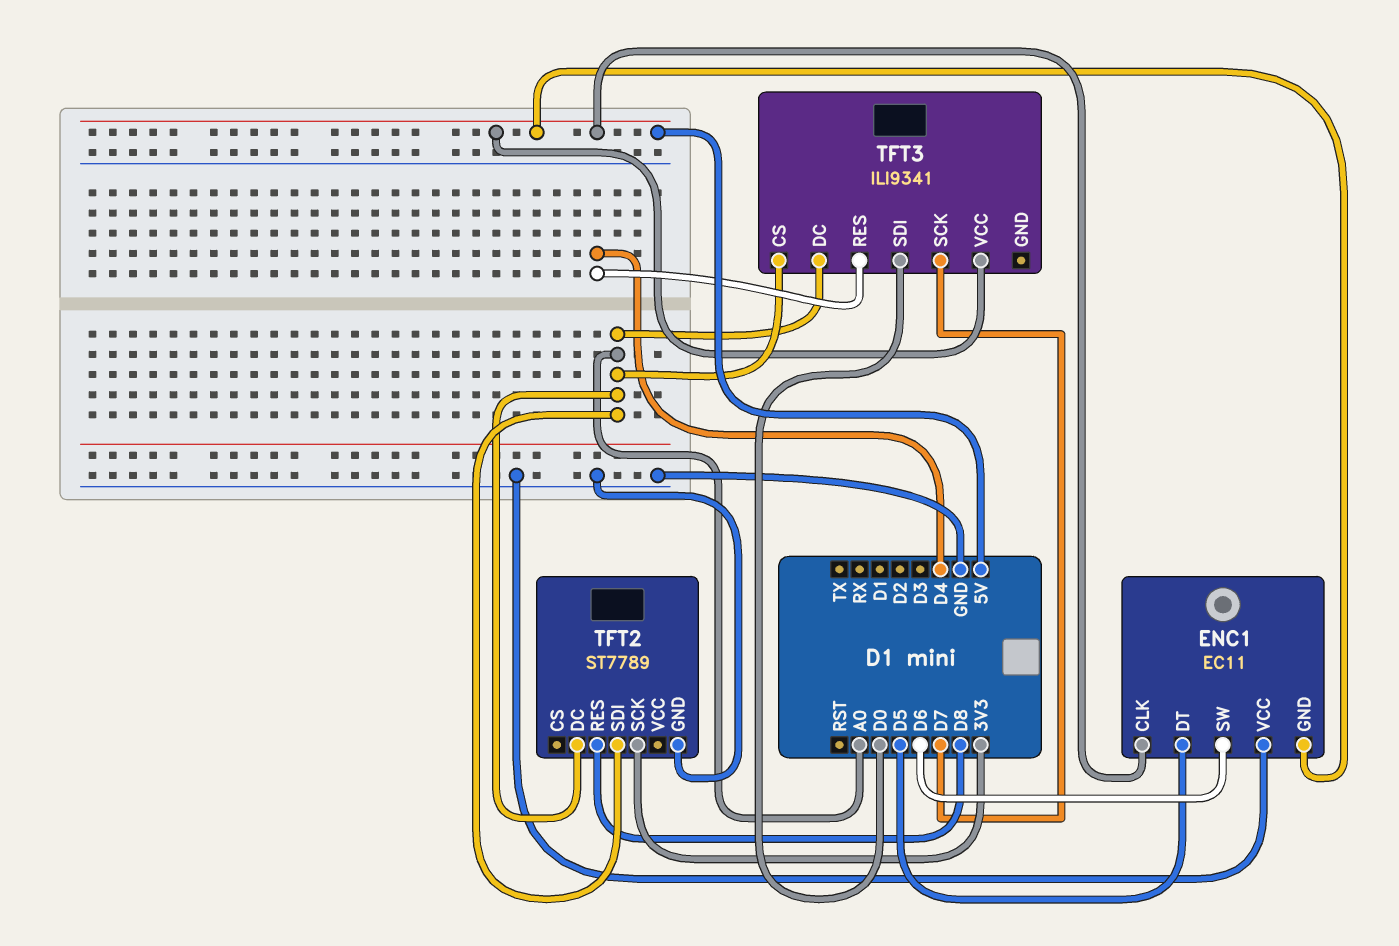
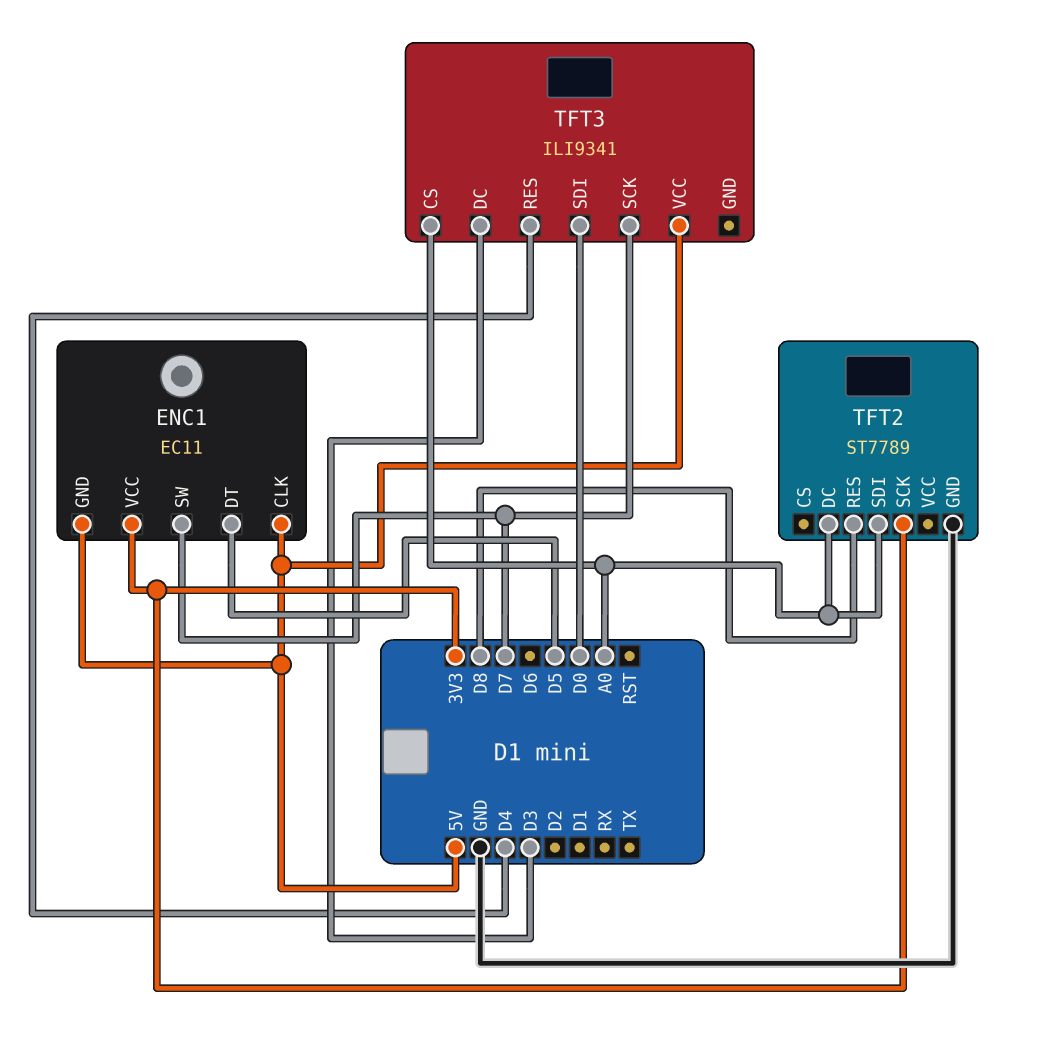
ENC1 pin SW: D6 -> D7
ENC1 pin VCC: GND -> 3V3
TFT3 pin DC: A0 -> D3

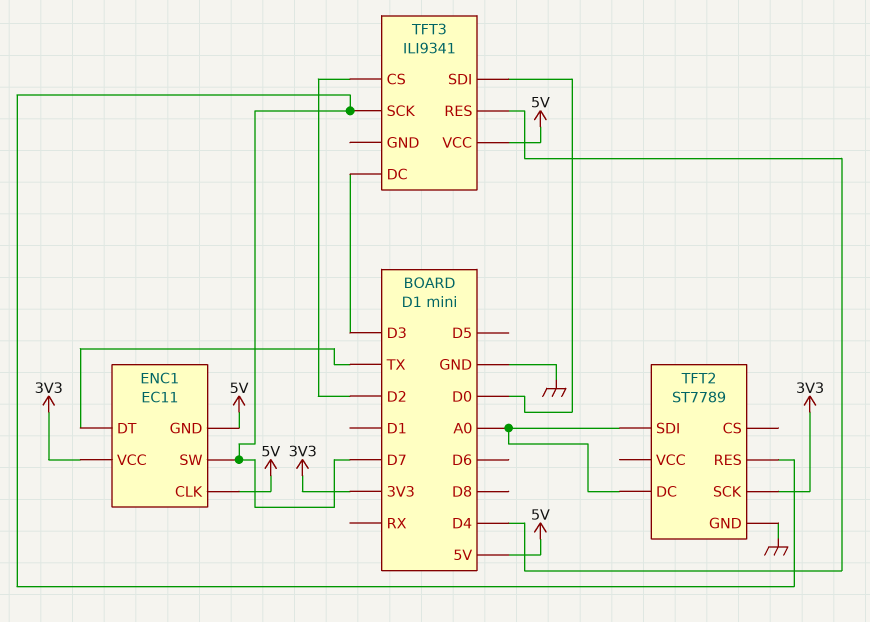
ENC1 pin DT: D5 -> TX
TFT2 pin RES: D8 -> D7
TFT3 pin CS: A0 -> D2

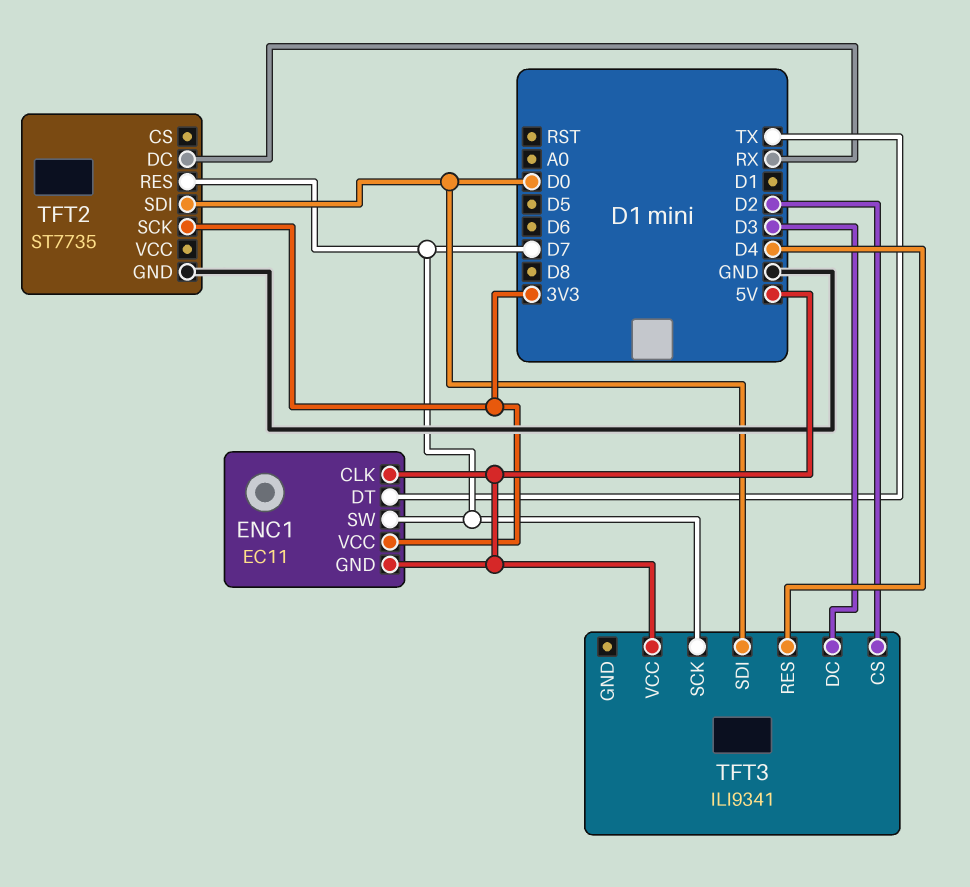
TFT2: ST7789 -> ST7735
TFT2 pin DC: A0 -> RX
TFT2 pin SDI: A0 -> D0

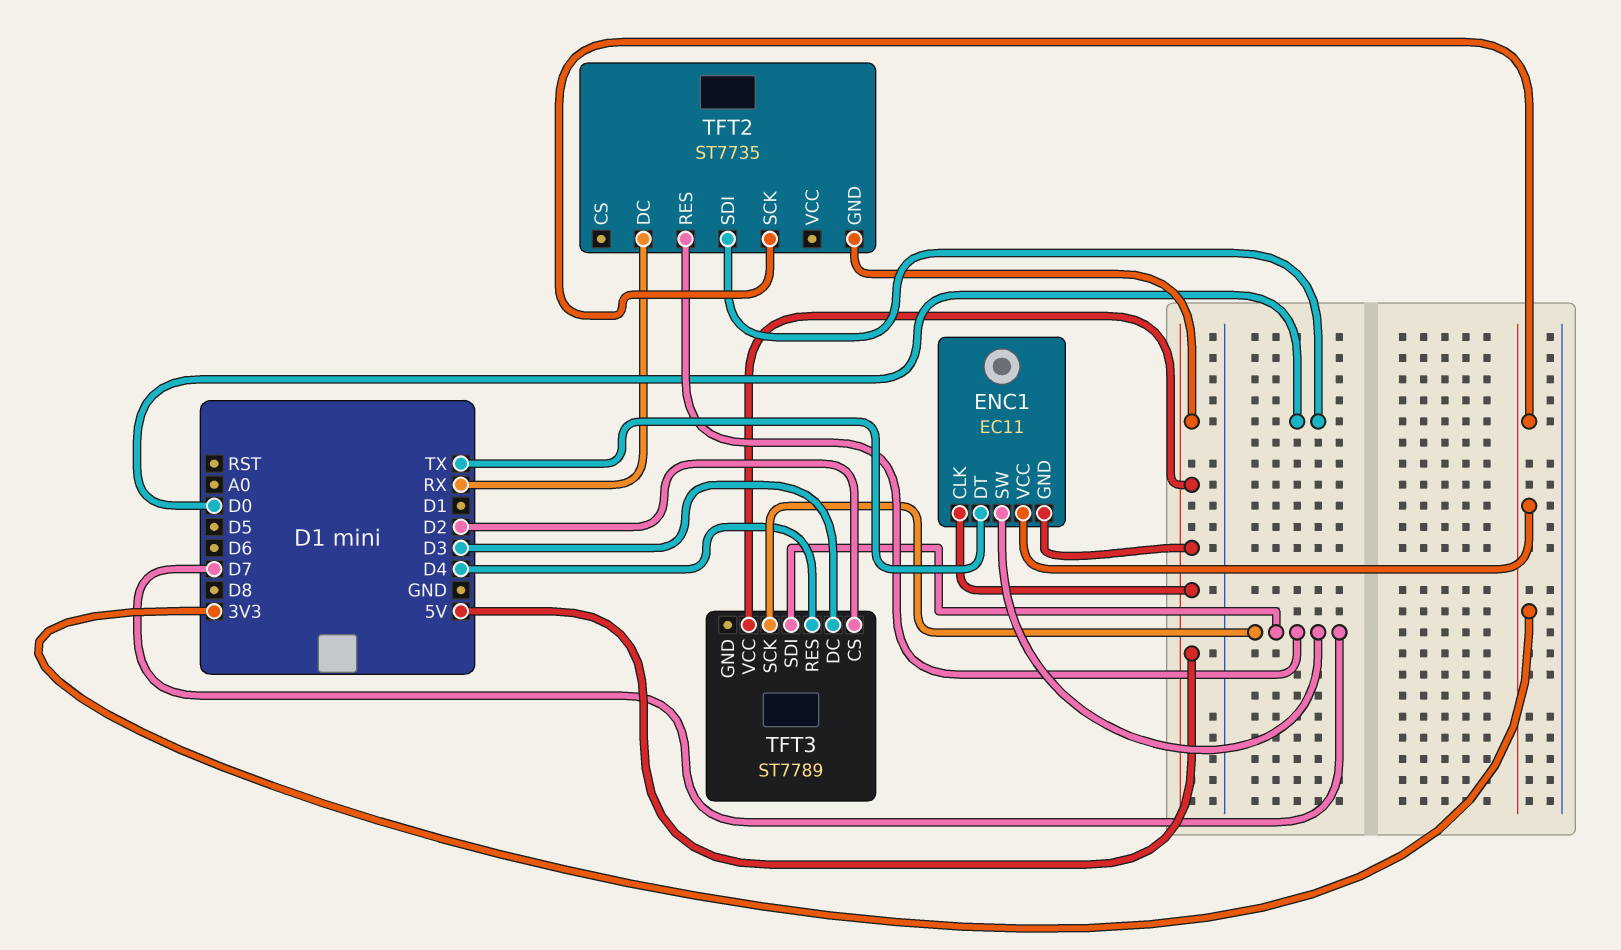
TFT2 pin GND: GND -> 5V
TFT3: ILI9341 -> ST7789
TFT3 pin SDI: D0 -> D7

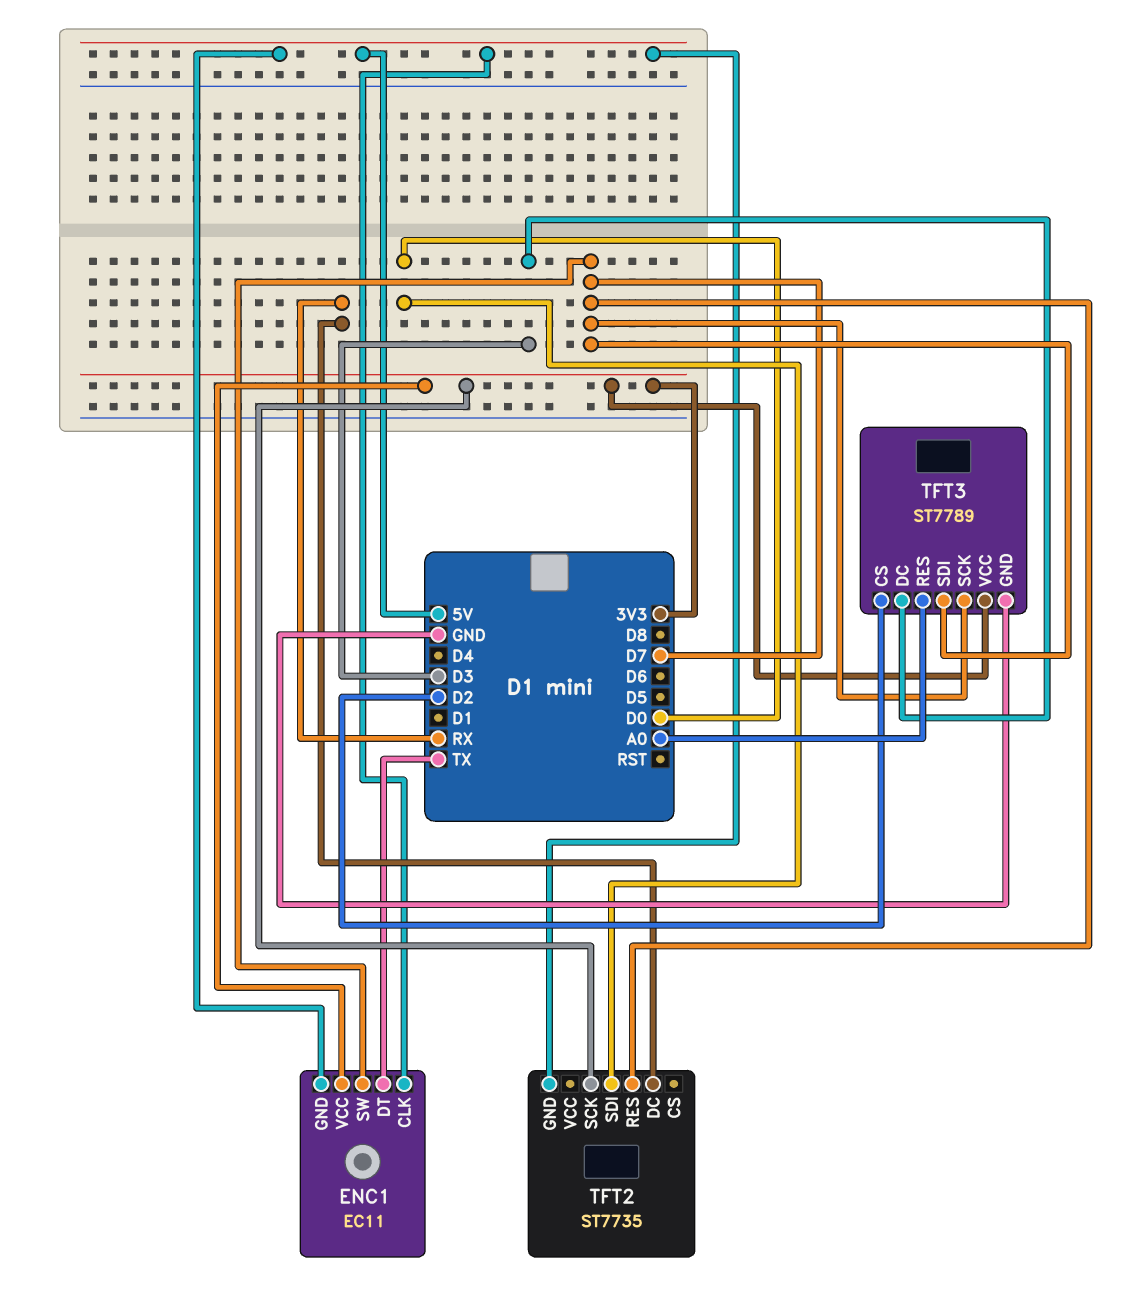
TFT3 pin GND: none -> GND
TFT3 pin RES: D4 -> A0
TFT3 pin VCC: 5V -> 3V3

